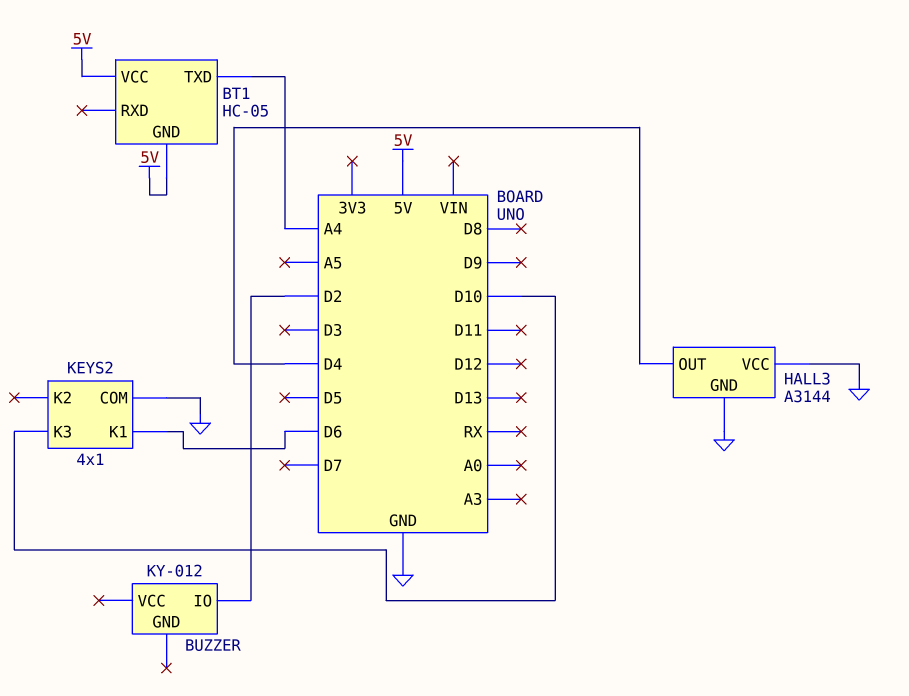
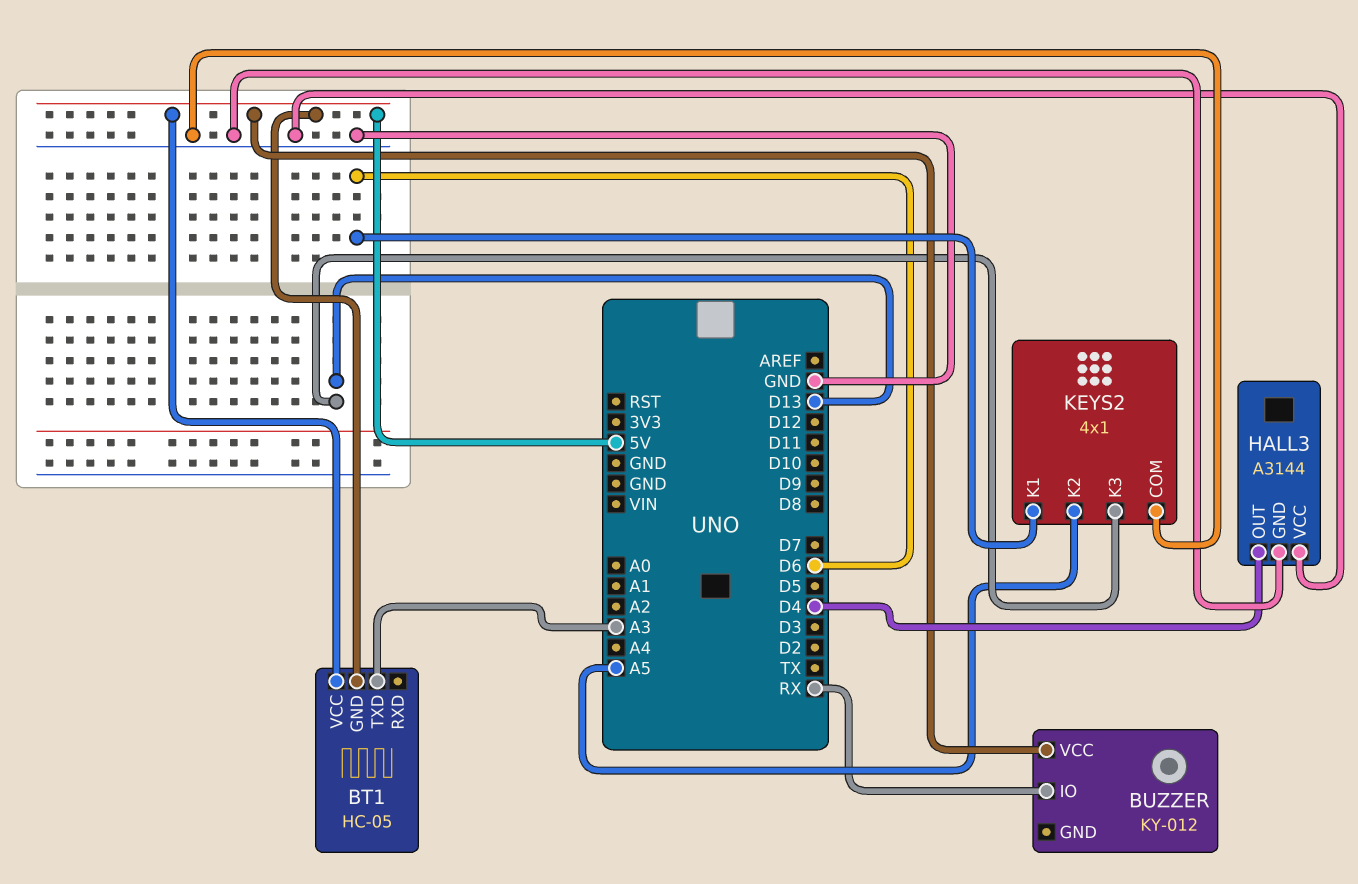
BT1 pin TXD: A4 -> A3
BUZZER pin IO: D2 -> RX
BUZZER pin VCC: none -> 5V
KEYS2 pin K2: none -> A5
KEYS2 pin K3: D10 -> D13

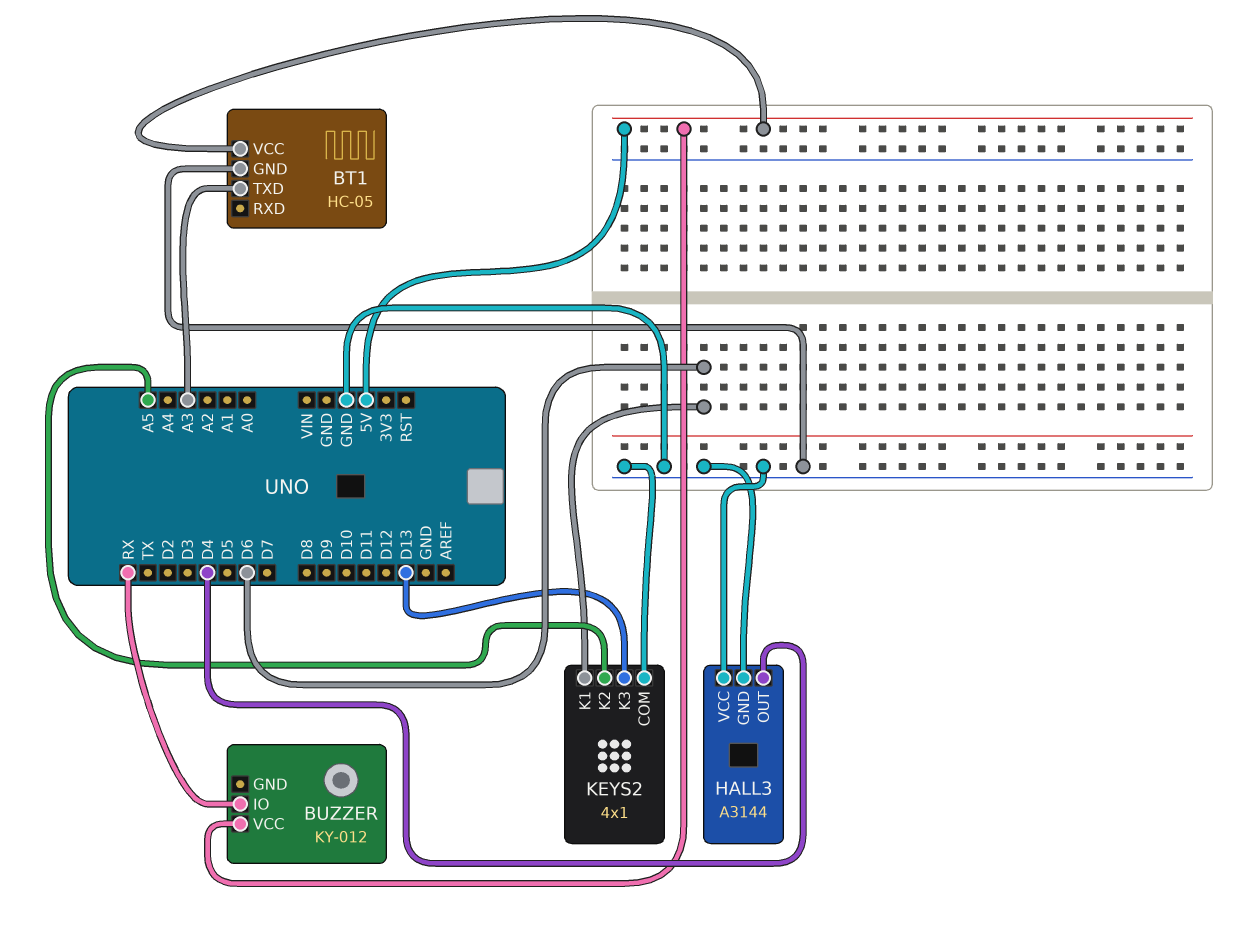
BT1 pin GND: 5V -> GND

